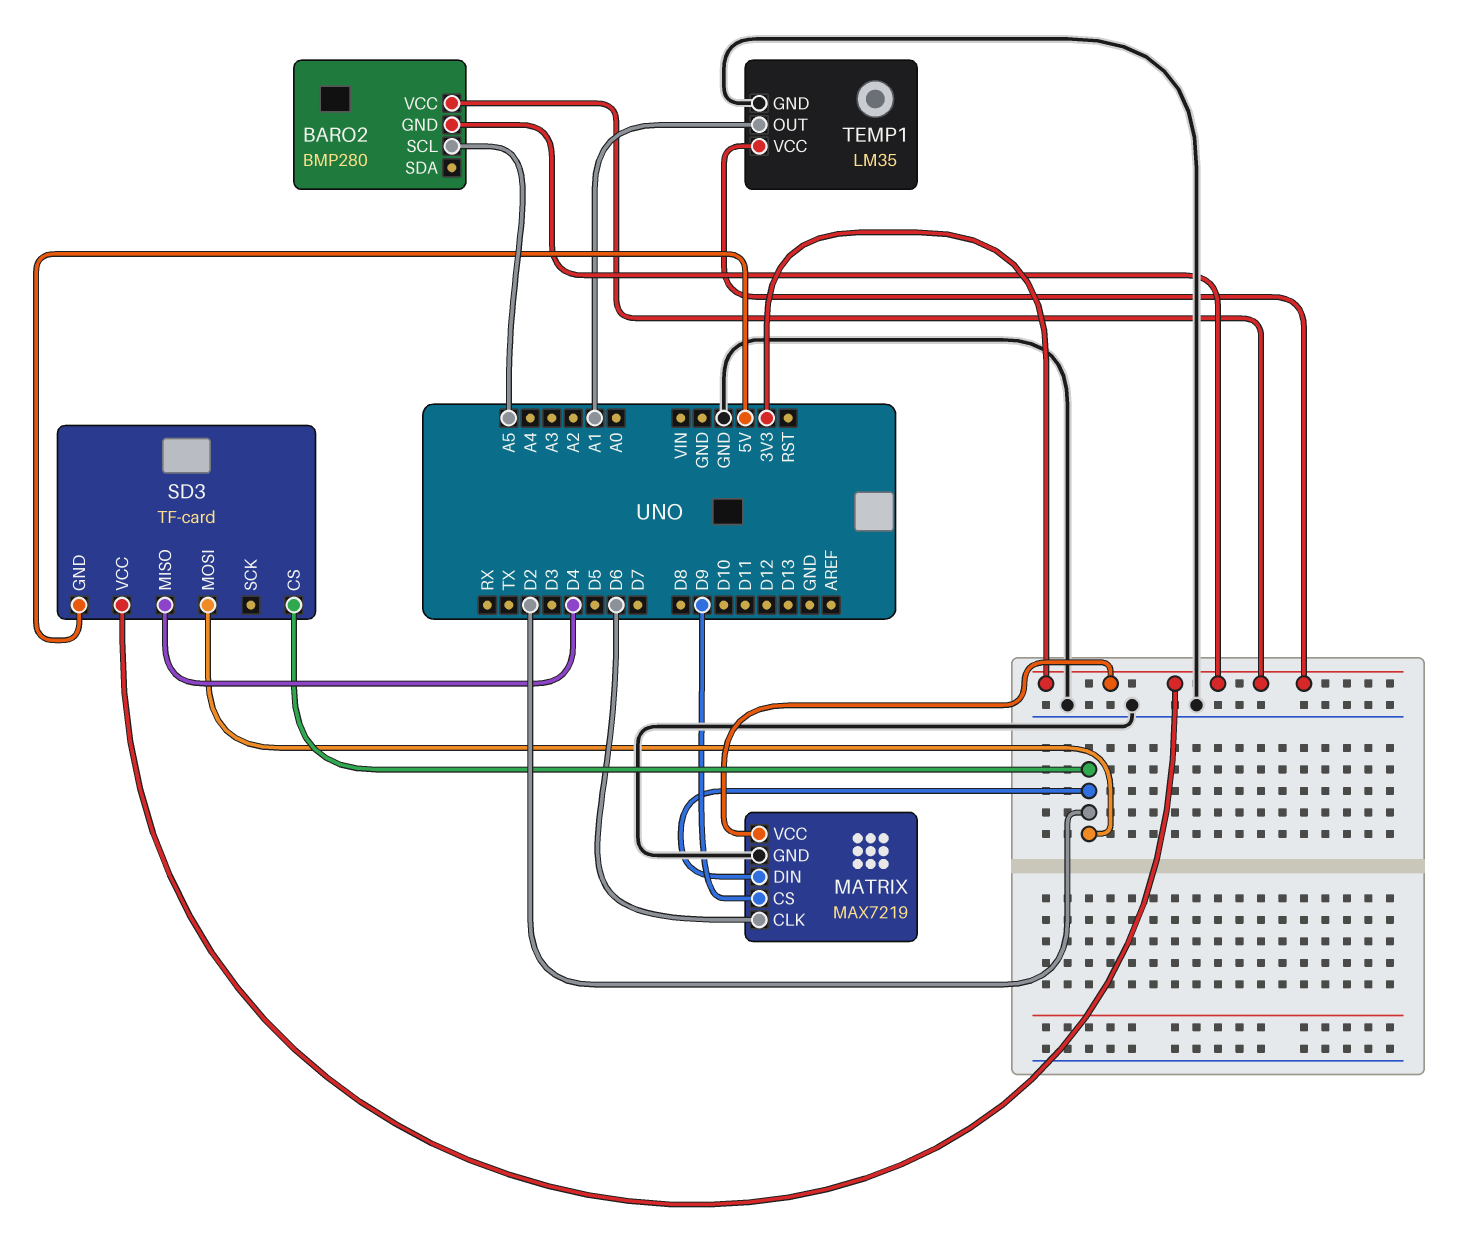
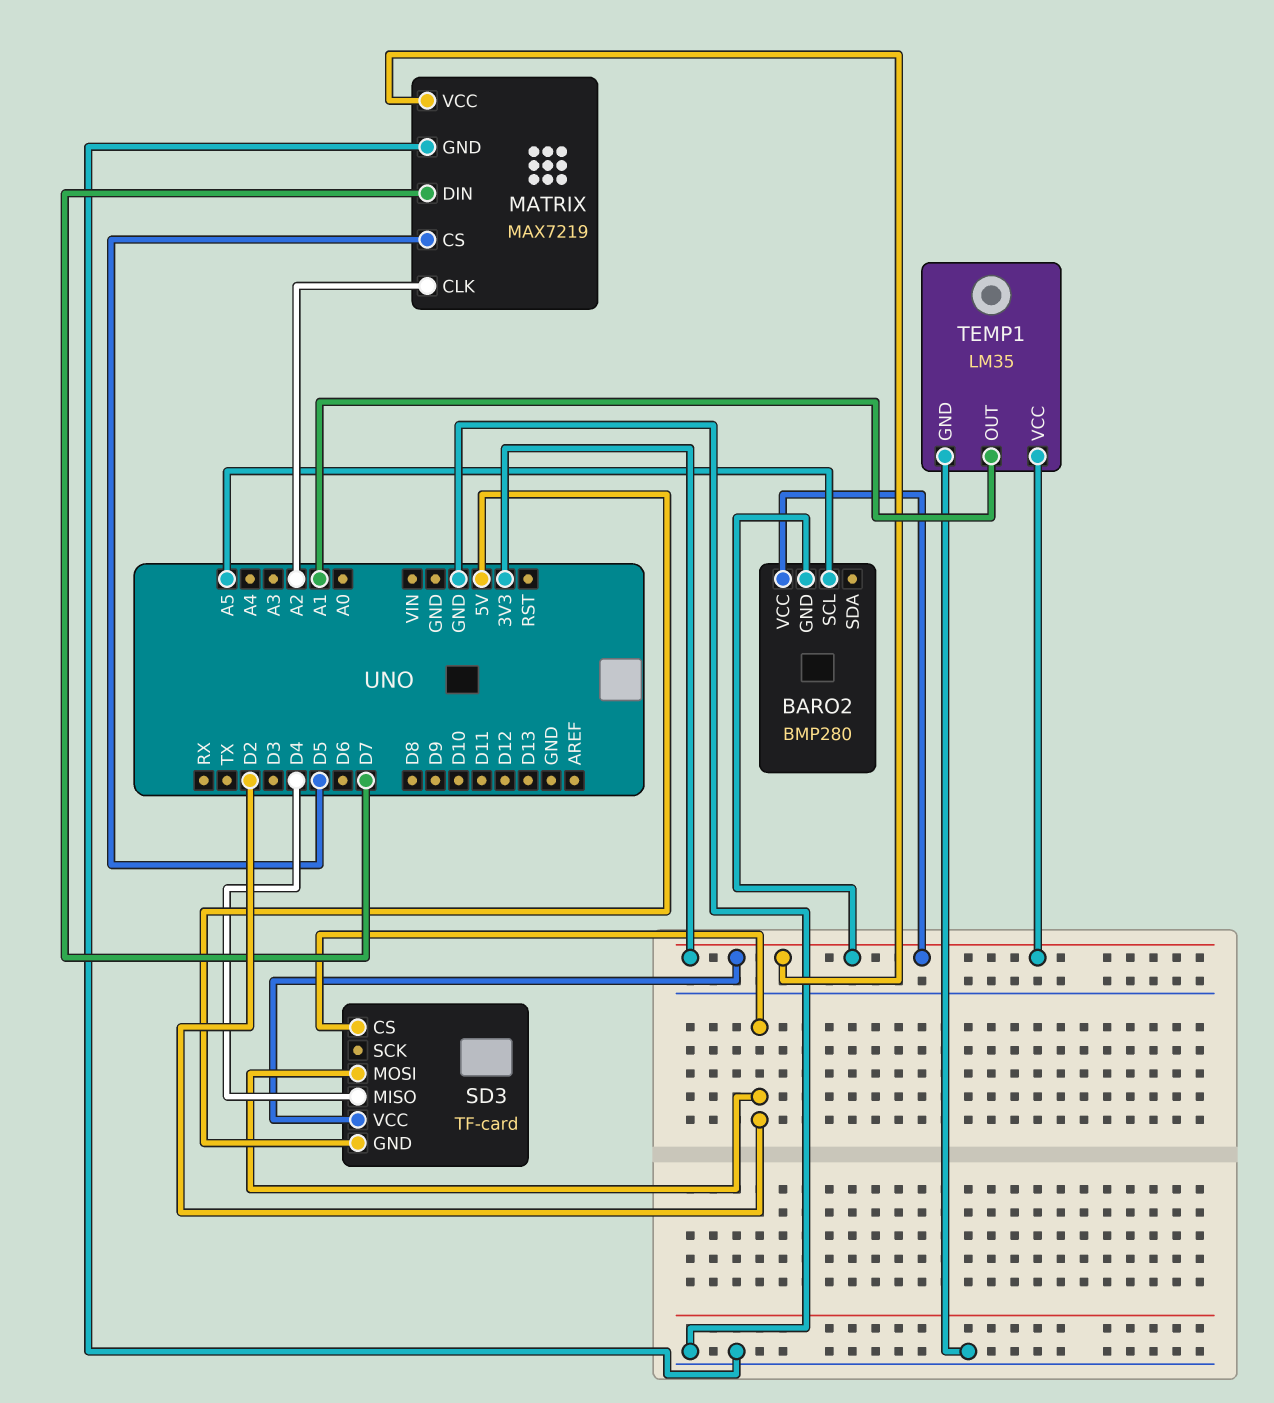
MATRIX pin CLK: D6 -> A2
MATRIX pin CS: D9 -> D5
MATRIX pin DIN: D2 -> D7

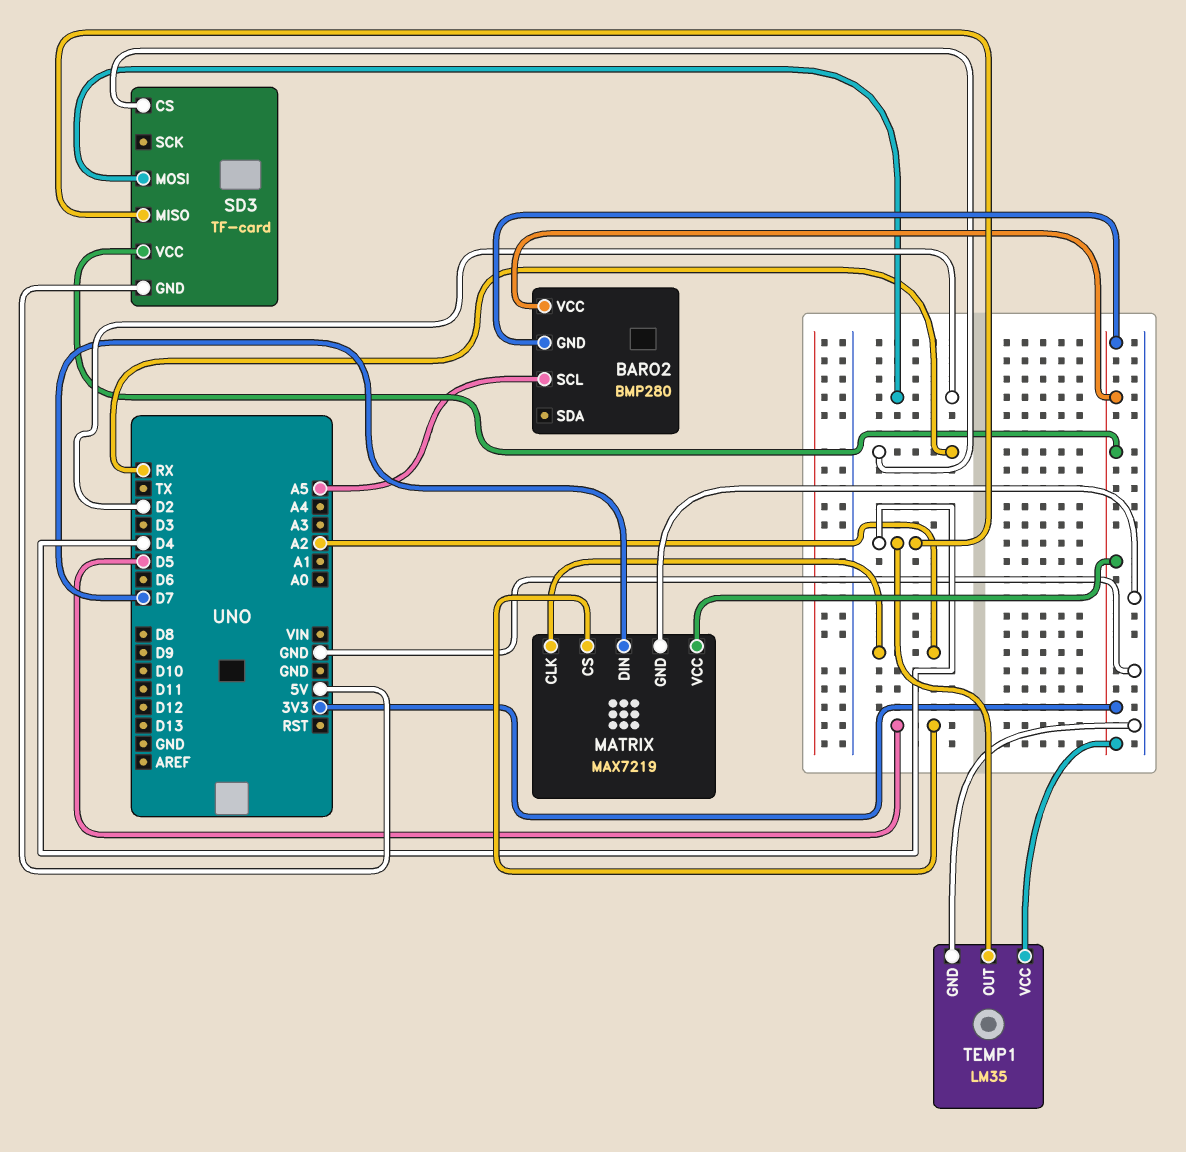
SD3 pin CS: D2 -> RX
TEMP1 pin OUT: A1 -> D4

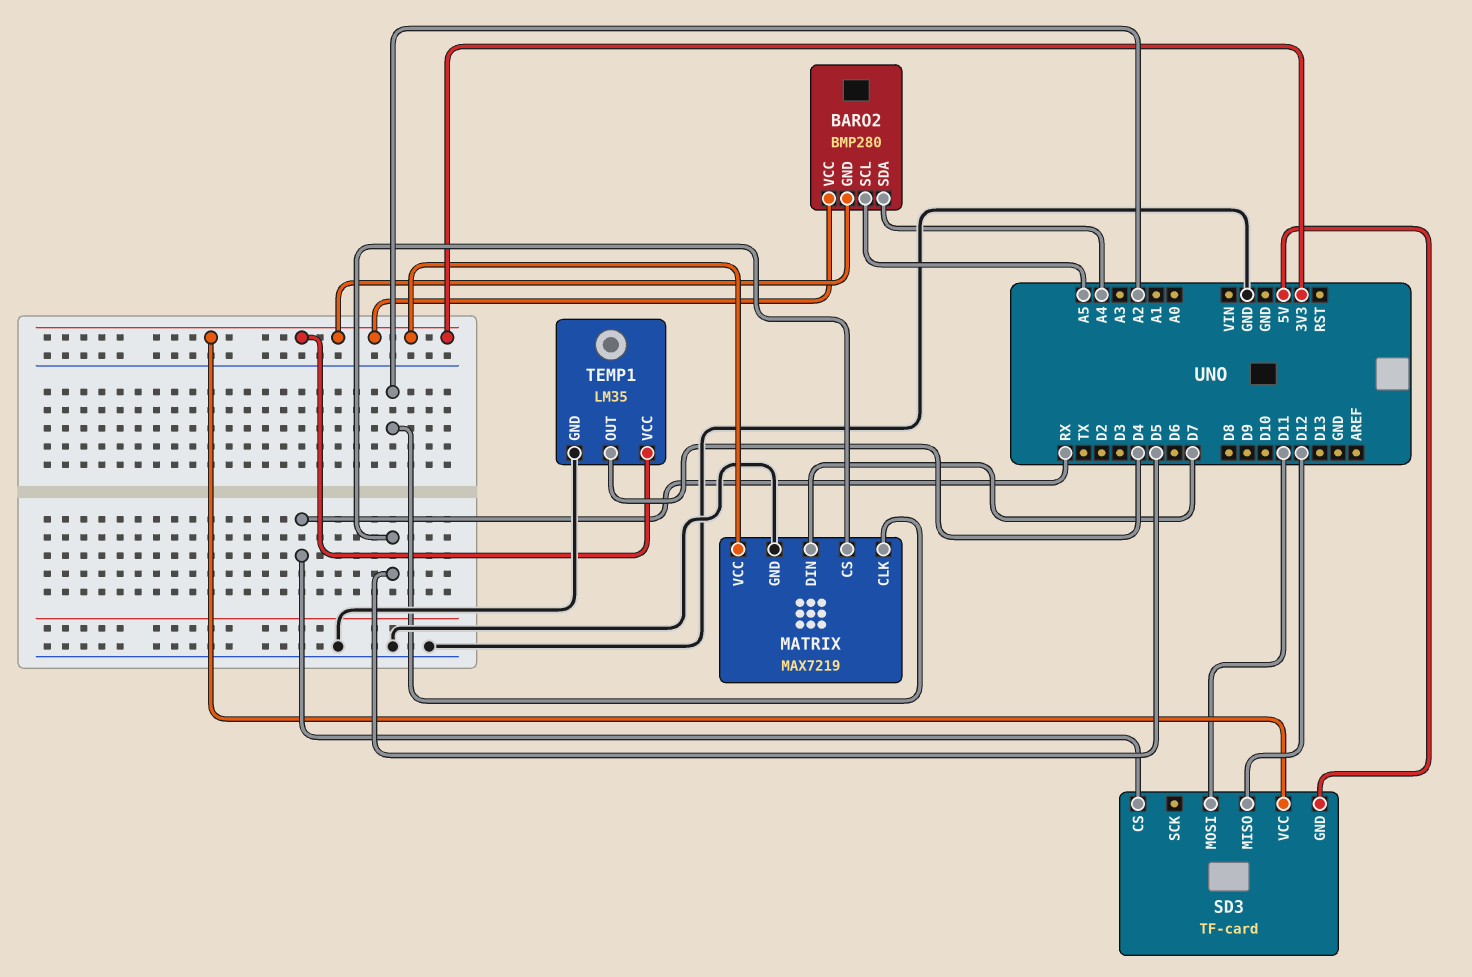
BARO2 pin SDA: none -> A4
SD3 pin MISO: D4 -> D12
SD3 pin MOSI: D2 -> D11

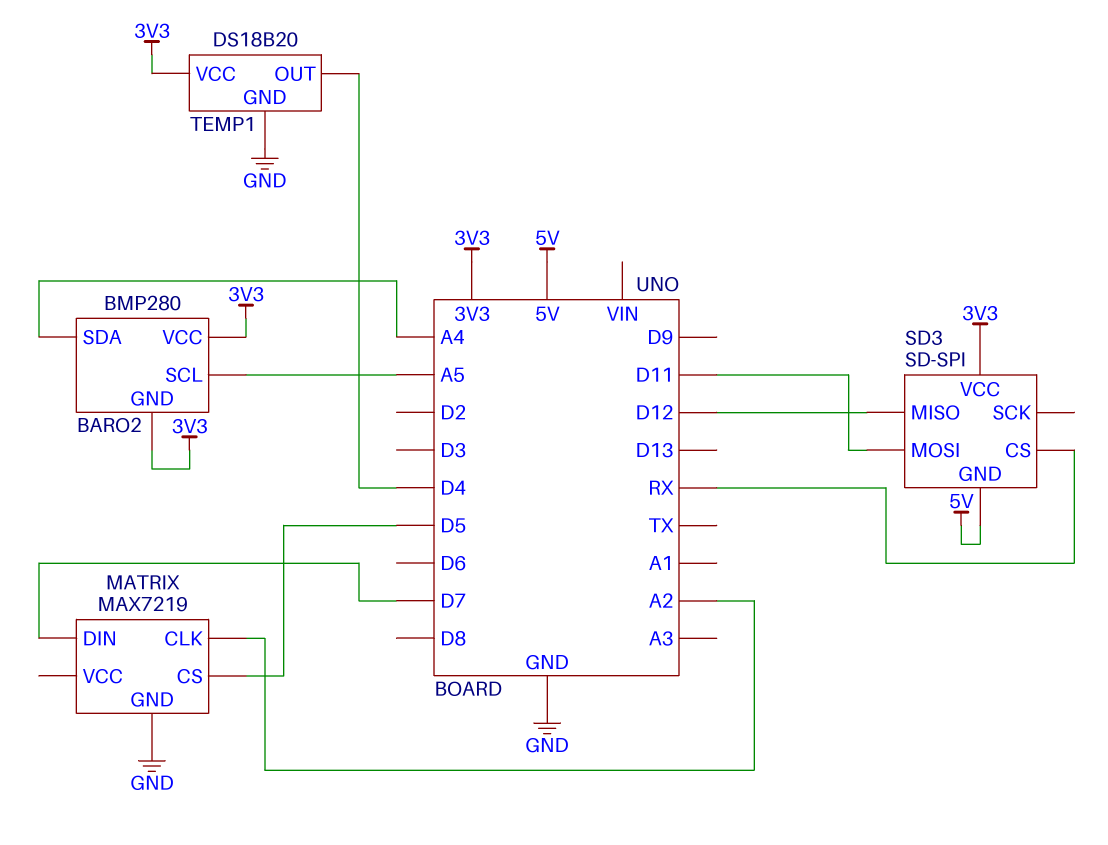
MATRIX pin VCC: 3V3 -> none
SD3: TF-card -> SD-SPI
TEMP1: LM35 -> DS18B20

